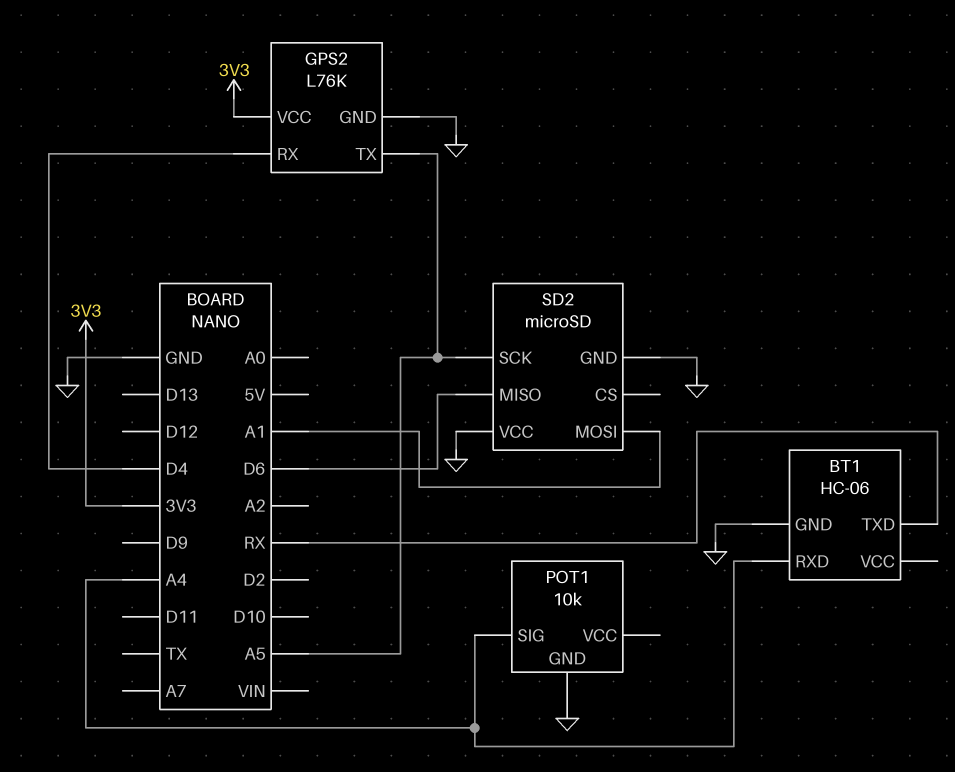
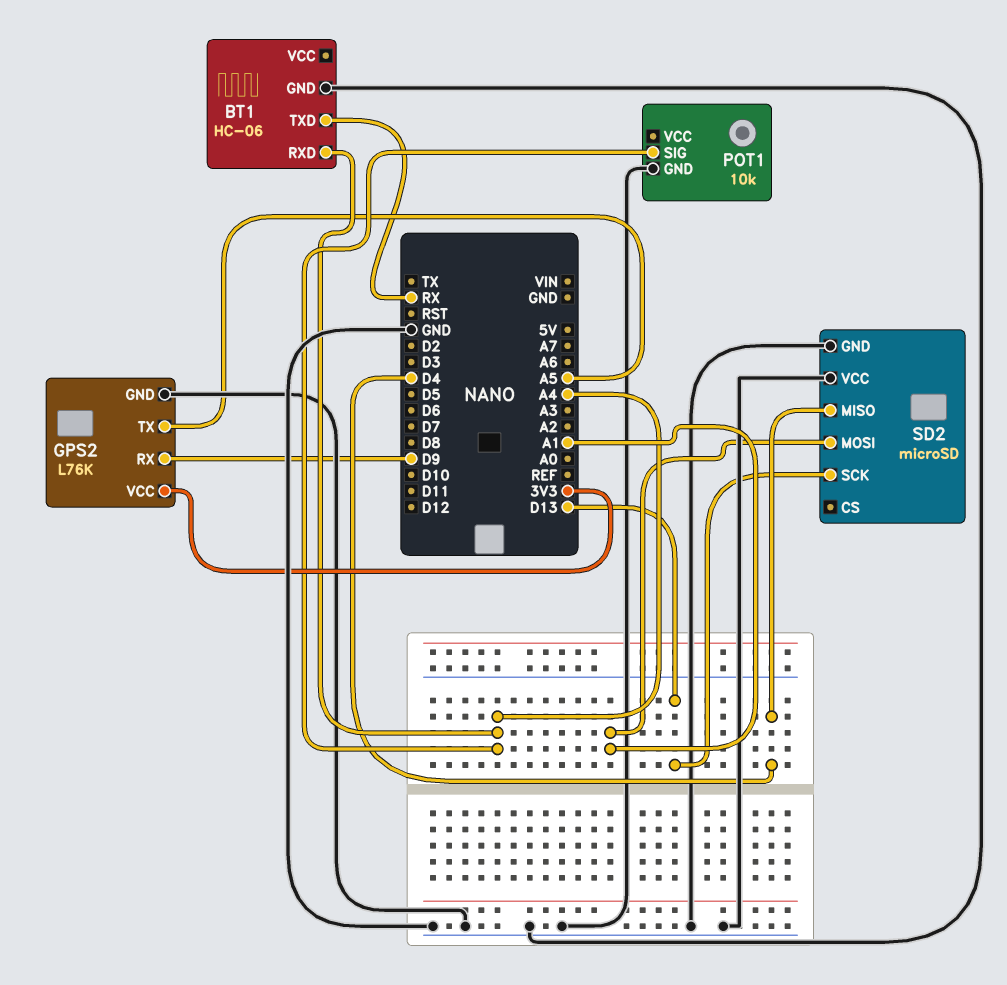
GPS2 pin RX: D4 -> D9
SD2 pin MISO: D6 -> D4
SD2 pin SCK: A5 -> D13

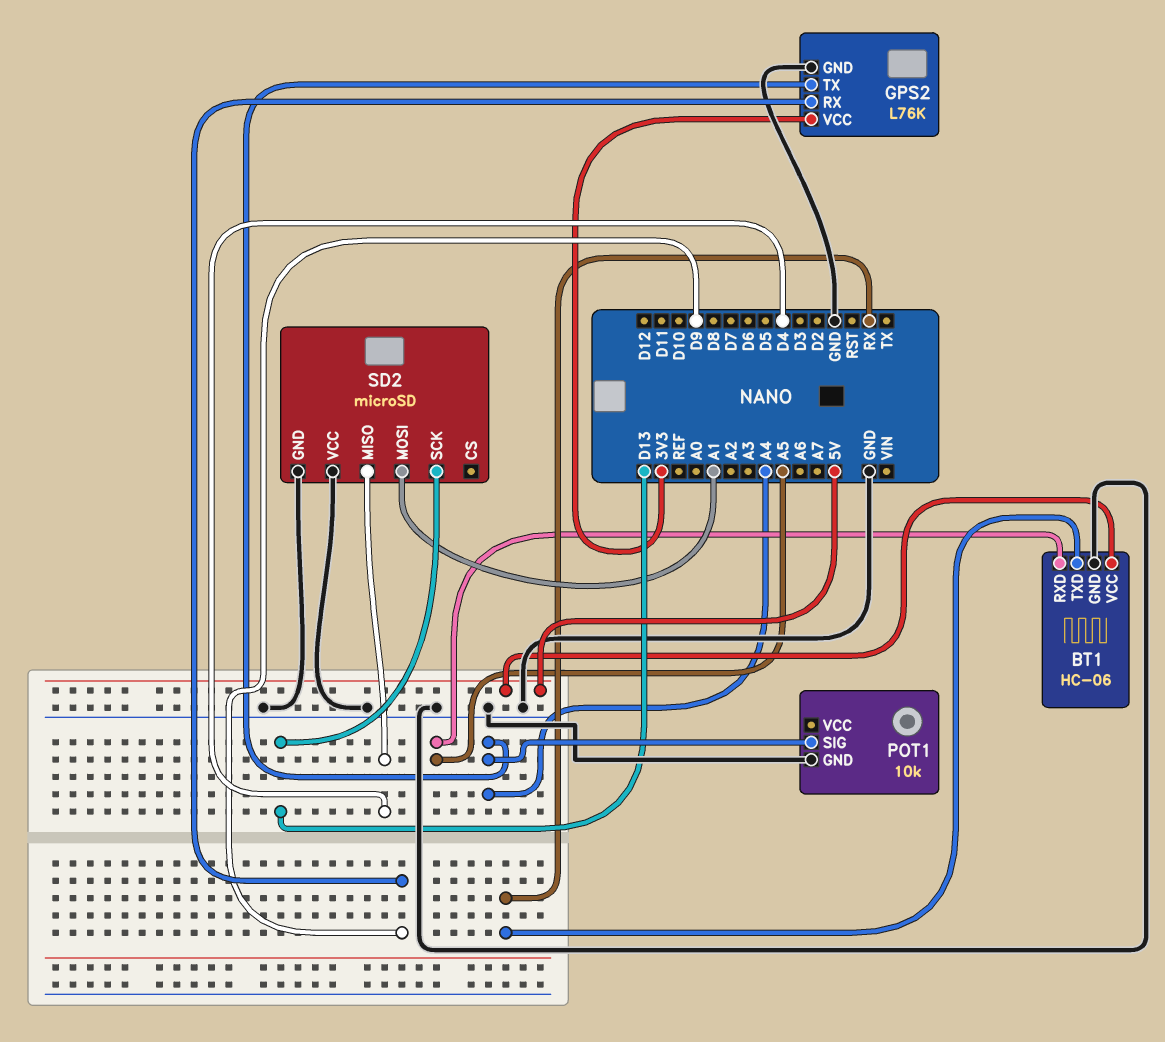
BT1 pin RXD: A4 -> A5
BT1 pin VCC: none -> 5V
GPS2 pin TX: A5 -> A4

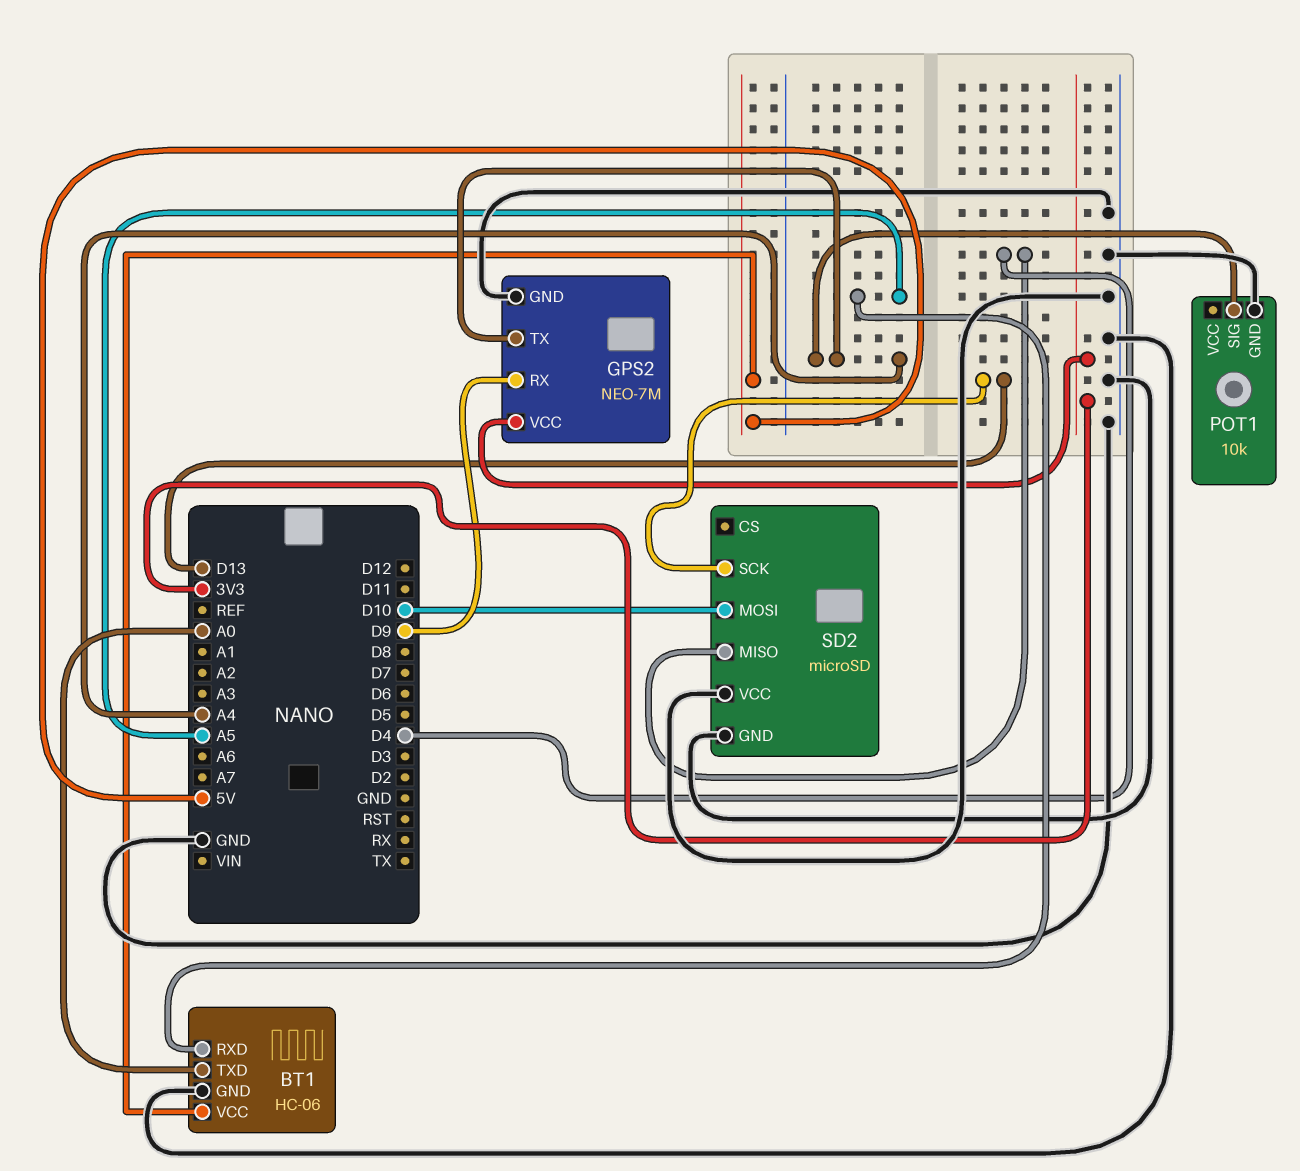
BT1 pin TXD: RX -> A0
GPS2: L76K -> NEO-7M
SD2 pin MOSI: A1 -> D10

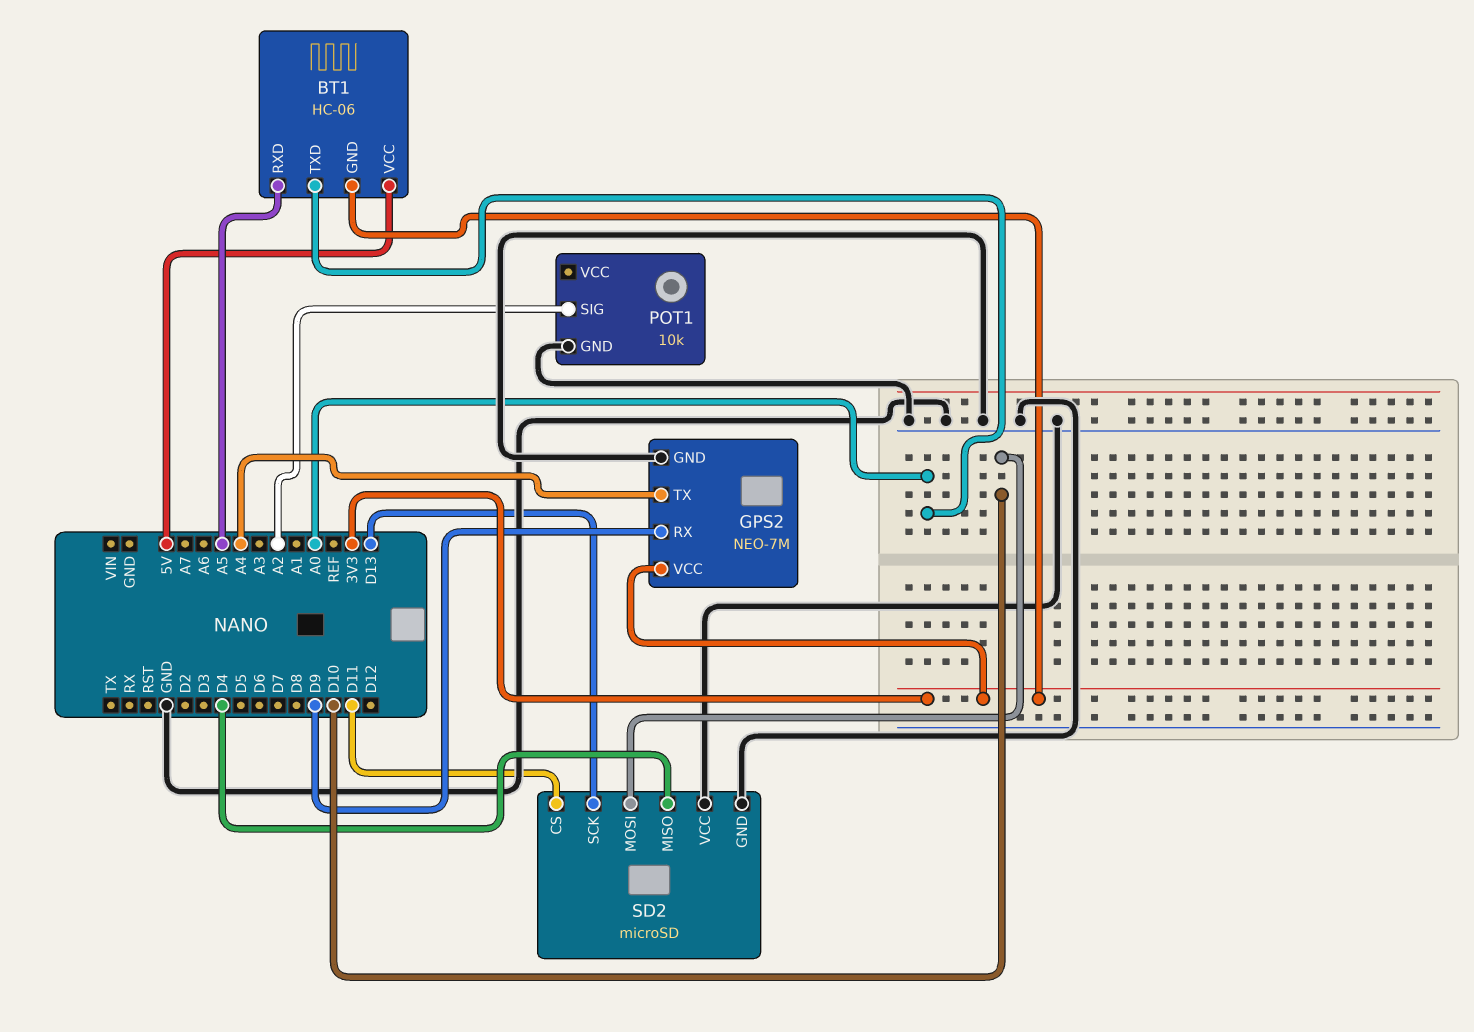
BT1 pin GND: GND -> 3V3
POT1 pin SIG: A4 -> A2
SD2 pin CS: none -> D11

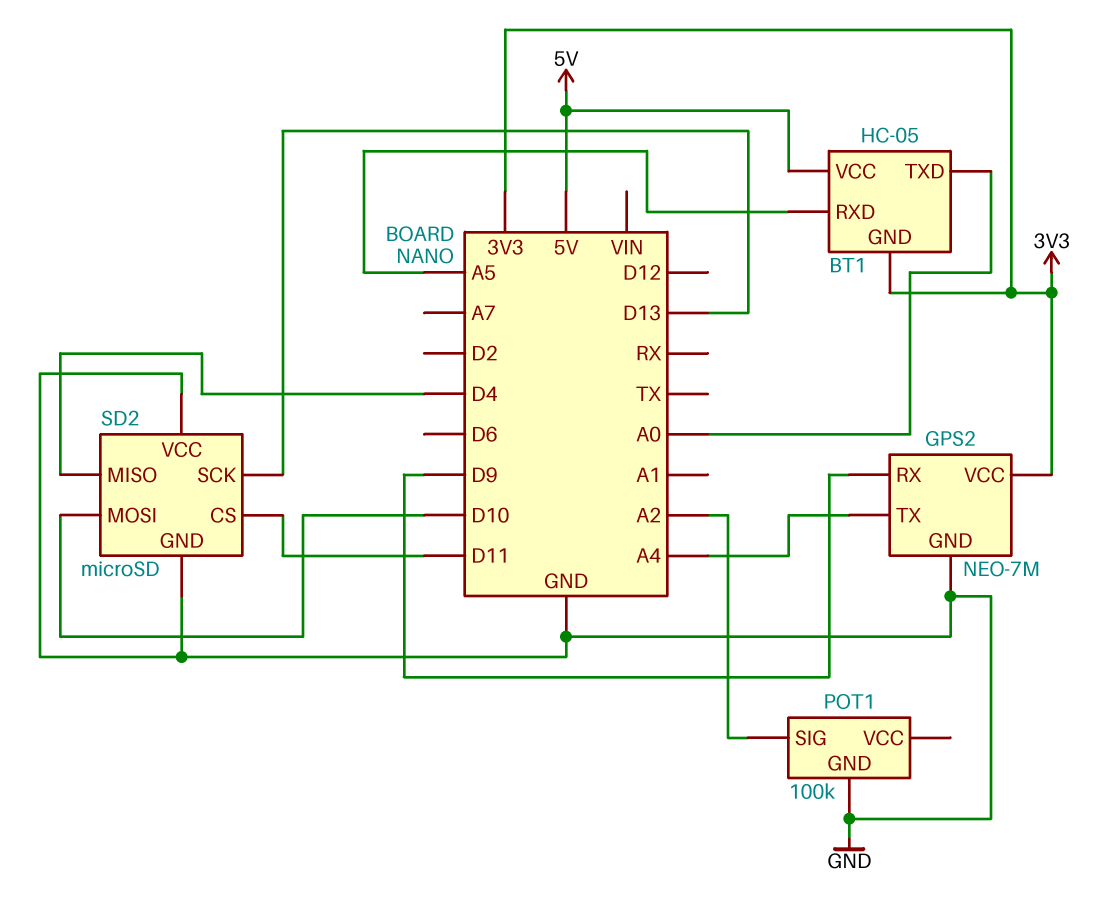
BT1: HC-06 -> HC-05
POT1: 10k -> 100k

